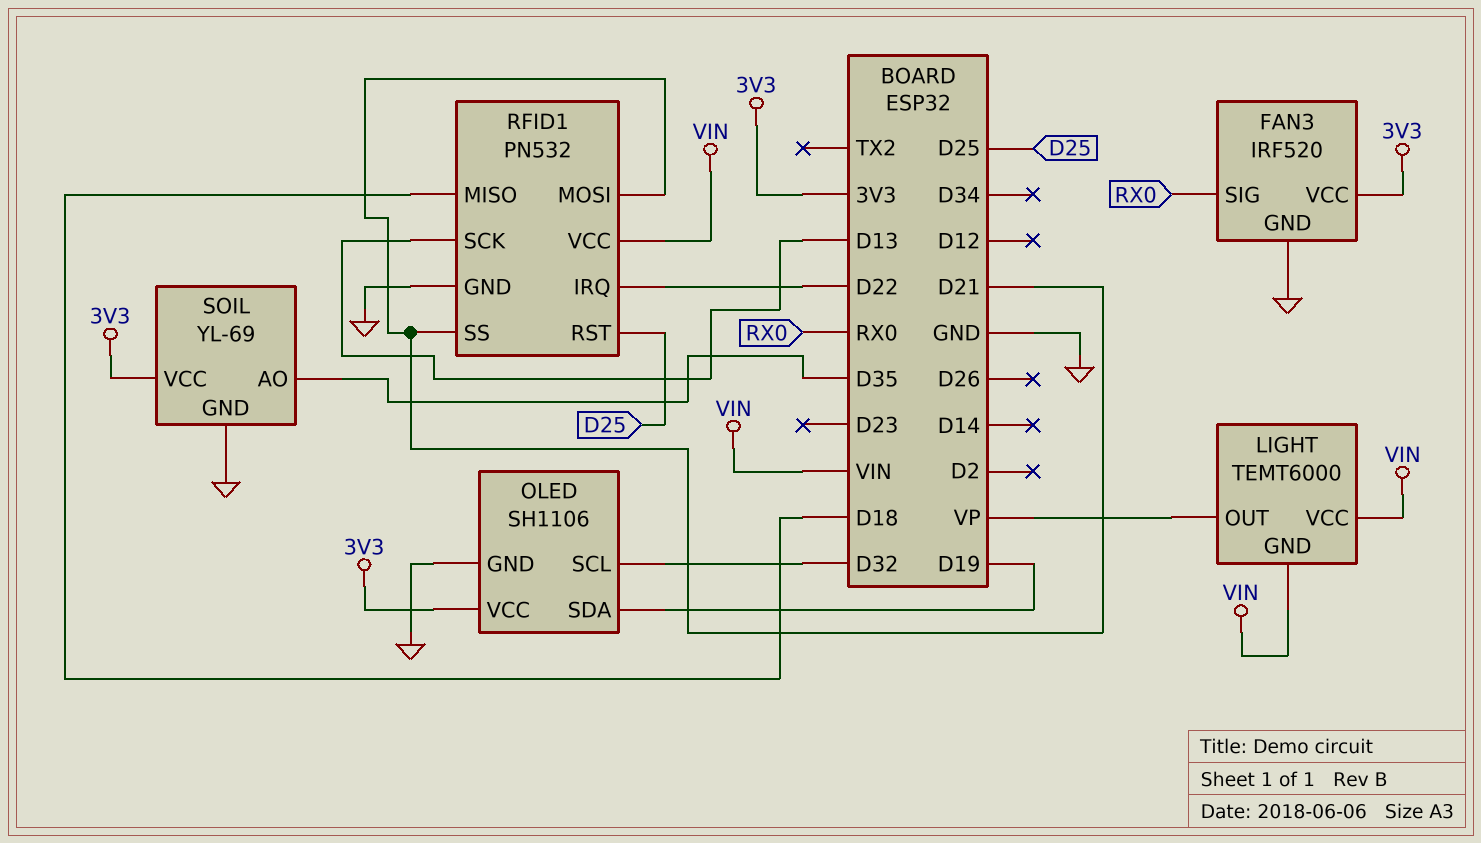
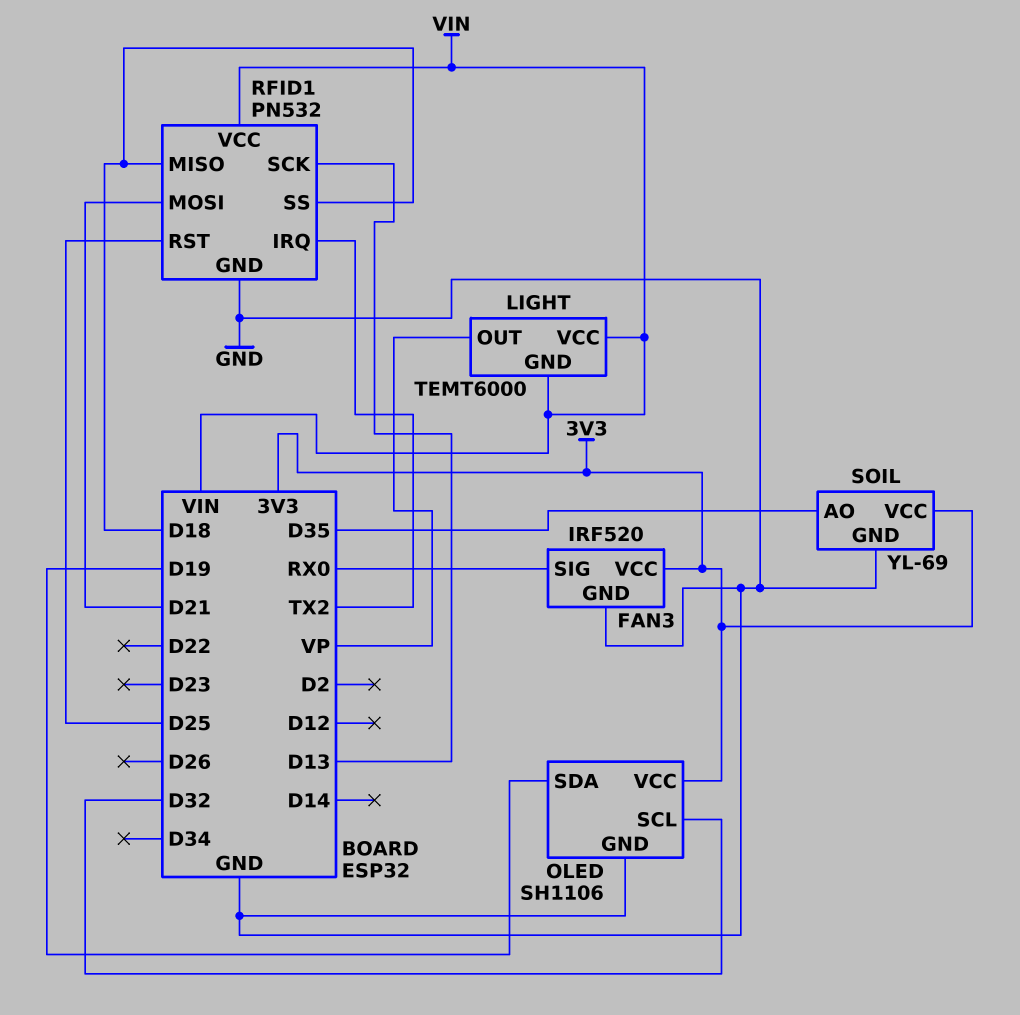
RFID1 pin IRQ: D22 -> TX2
RFID1 pin SS: D21 -> D18

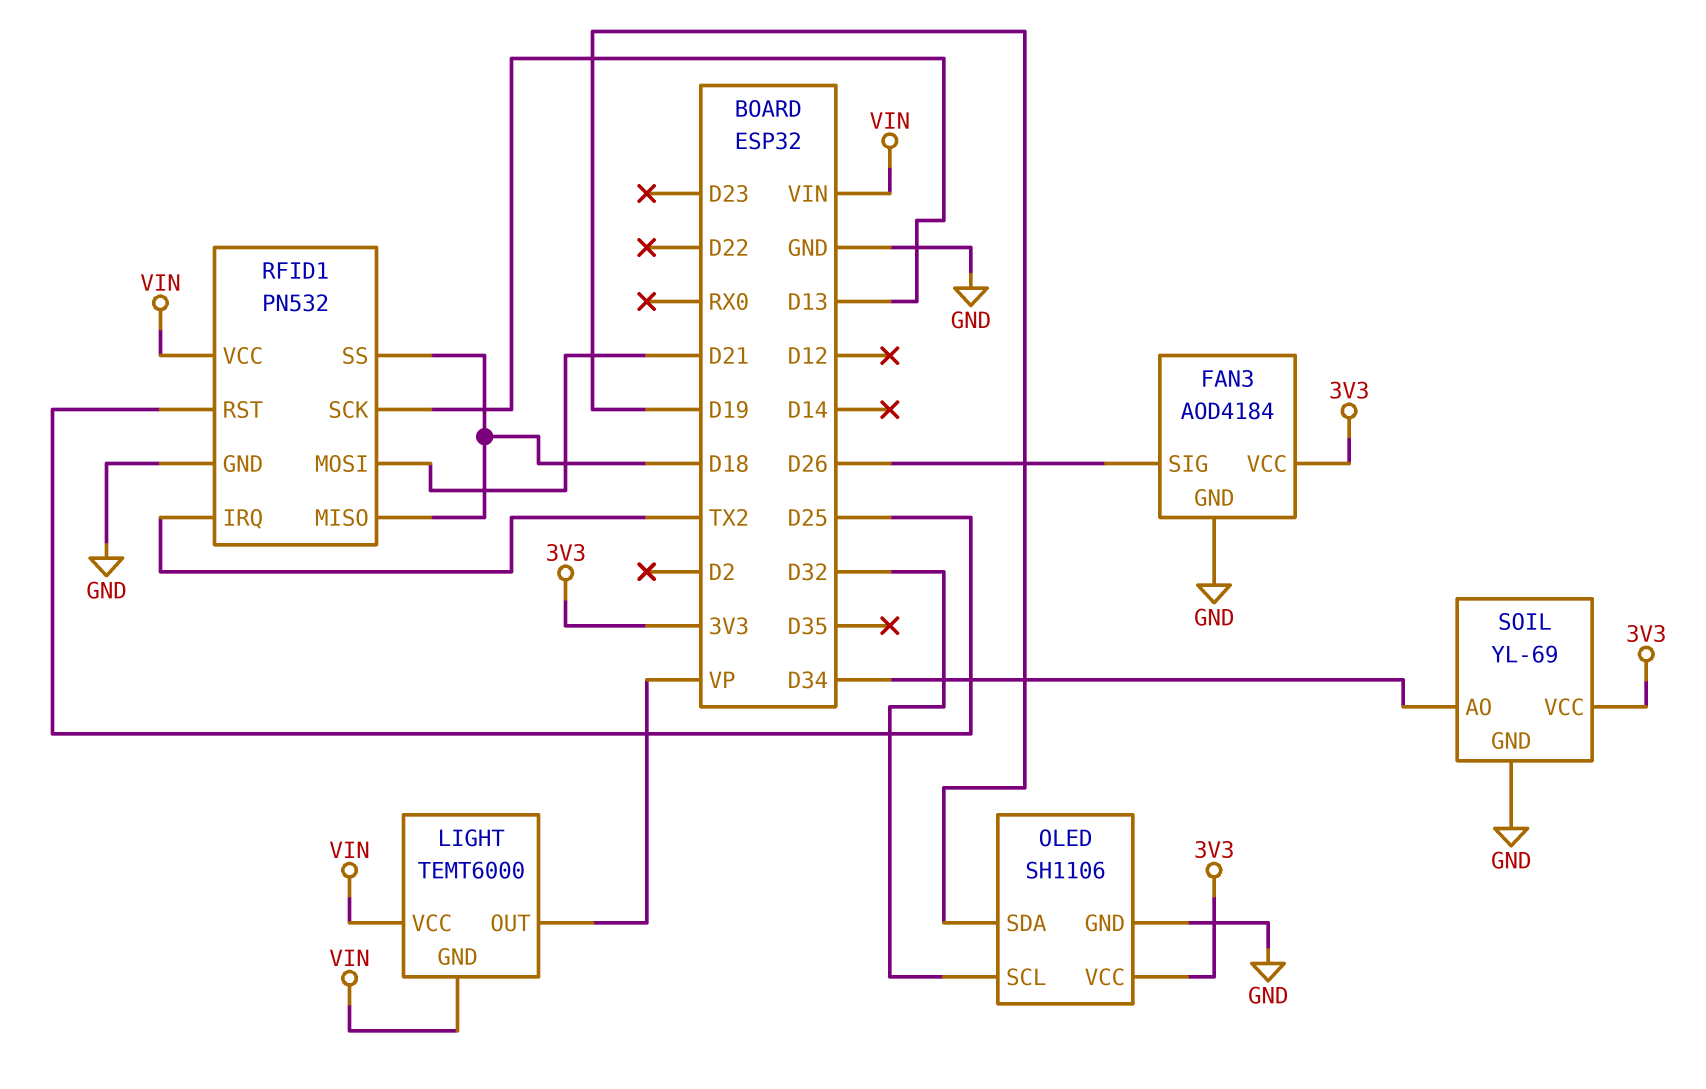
FAN3: IRF520 -> AOD4184
FAN3 pin SIG: RX0 -> D26
SOIL pin AO: D35 -> D34

